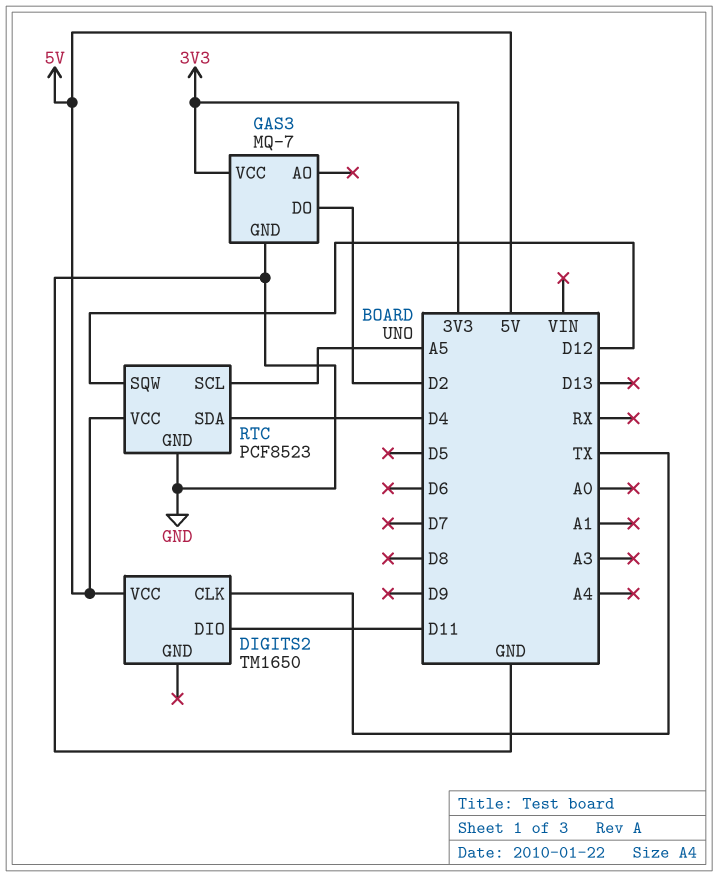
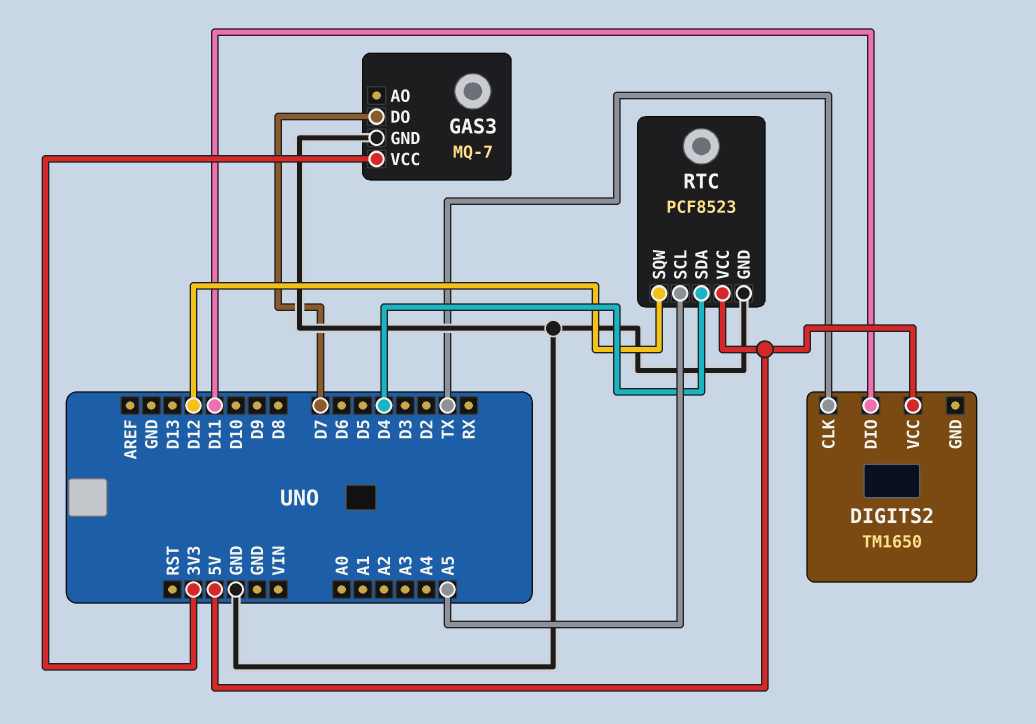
GAS3 pin DO: D2 -> D7

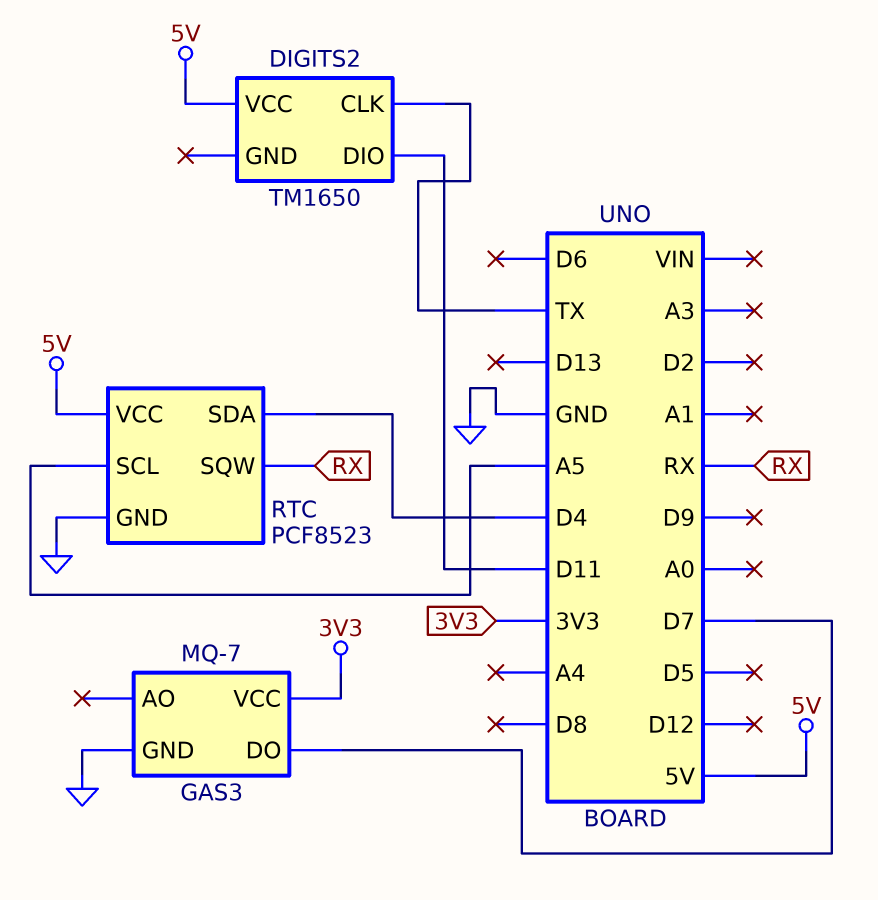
RTC pin SQW: D12 -> RX

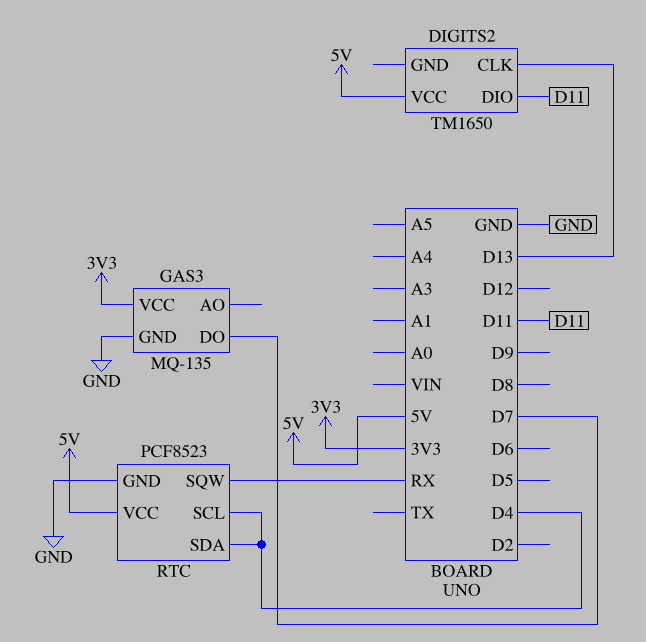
DIGITS2 pin CLK: TX -> D13
GAS3: MQ-7 -> MQ-135
RTC pin SCL: A5 -> D4

